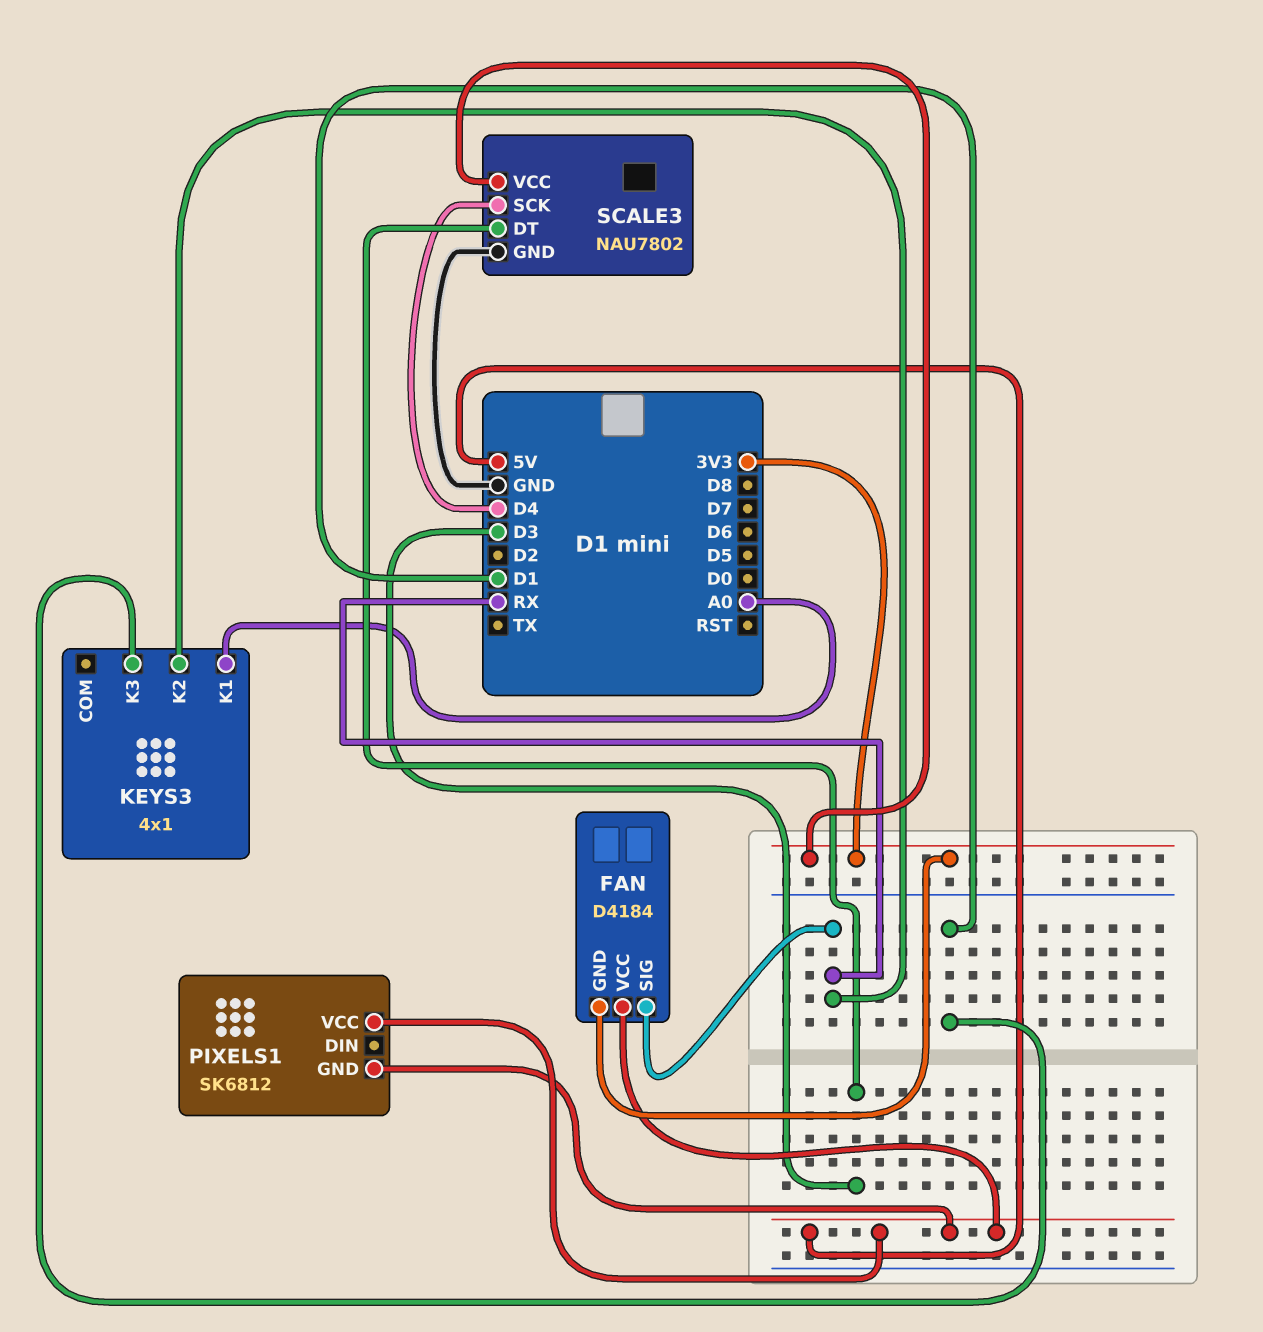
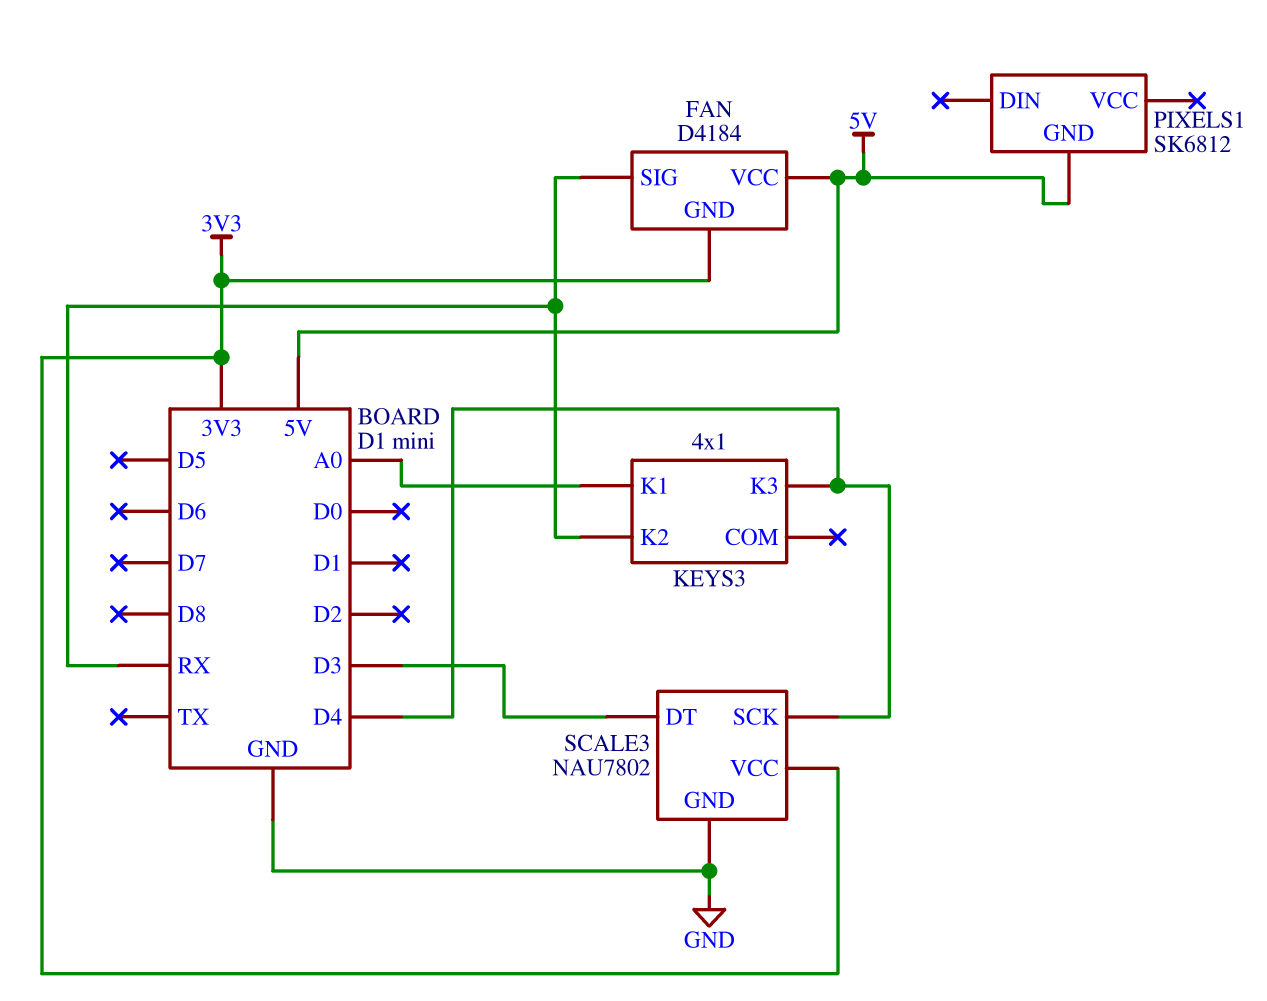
KEYS3 pin K3: D1 -> D4
PIXELS1 pin VCC: 5V -> none

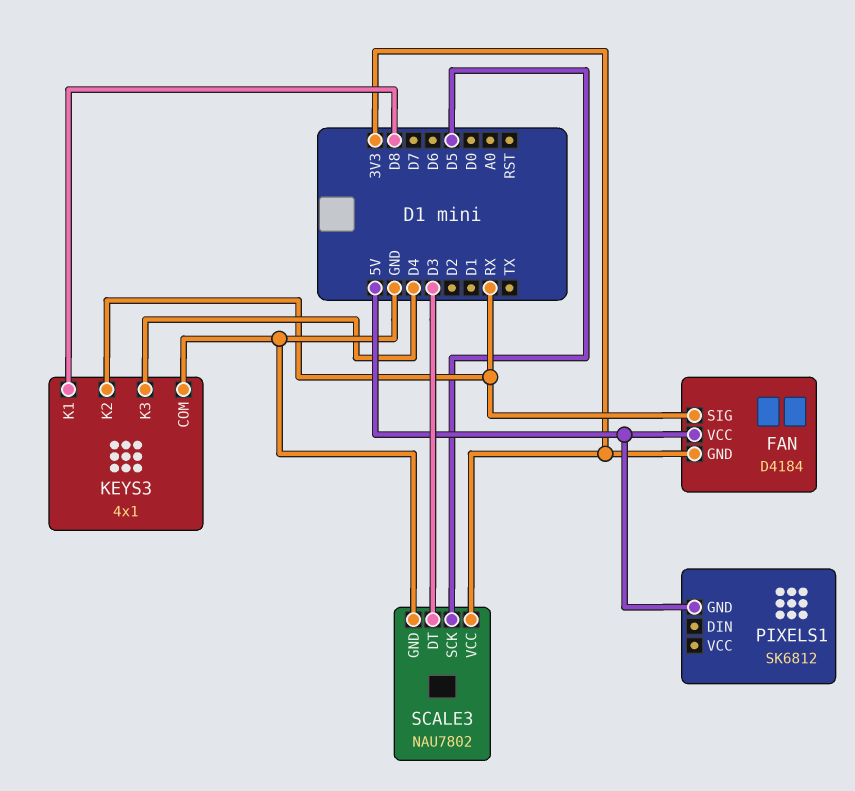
KEYS3 pin COM: none -> GND
KEYS3 pin K1: A0 -> D8
SCALE3 pin SCK: D4 -> D5

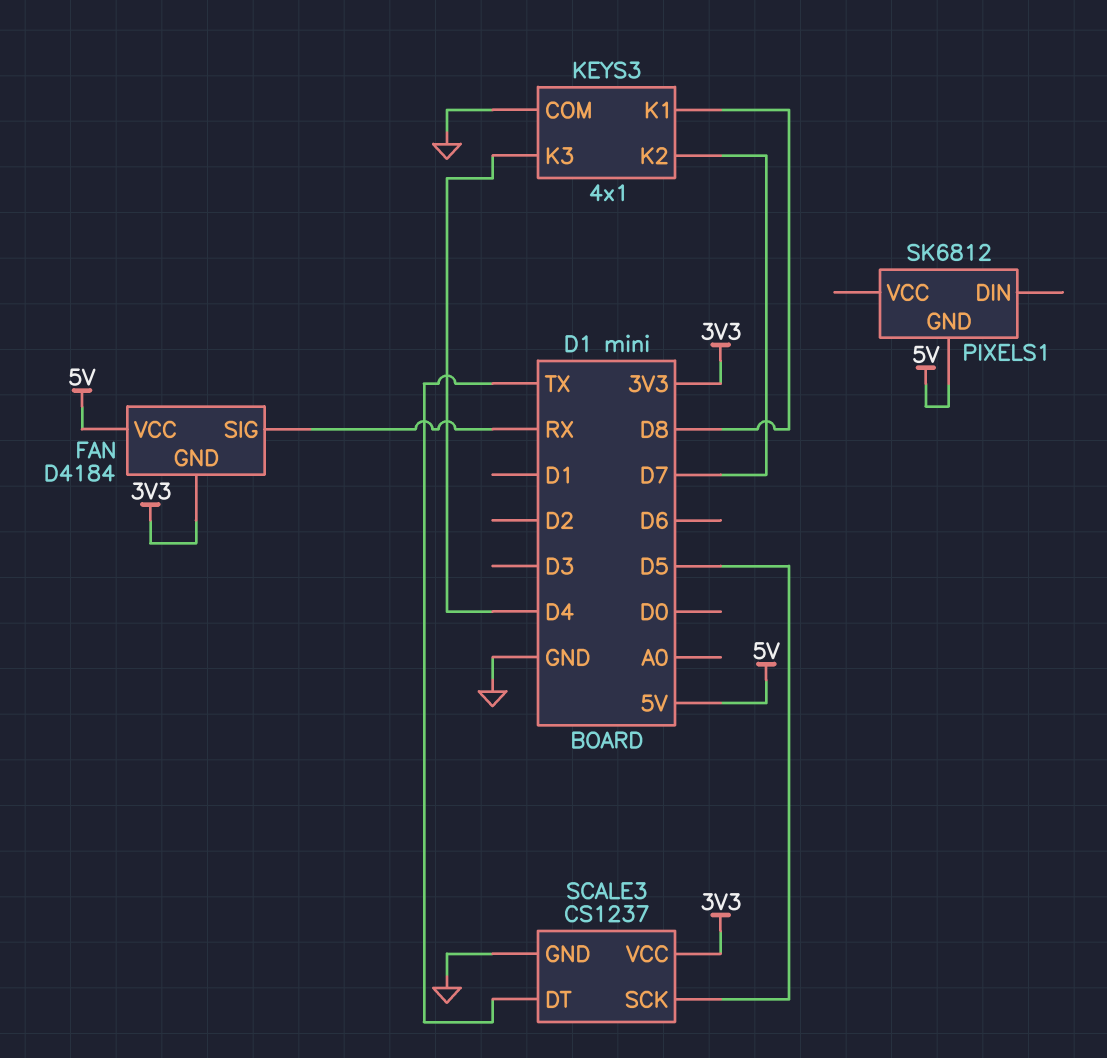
KEYS3 pin K2: RX -> D7
SCALE3: NAU7802 -> CS1237
SCALE3 pin DT: D3 -> TX

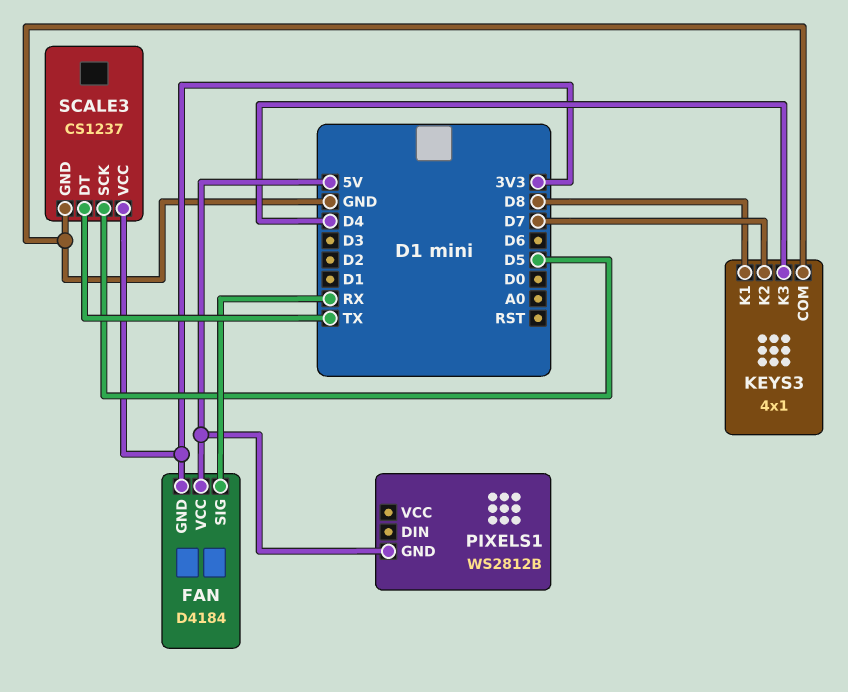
PIXELS1: SK6812 -> WS2812B

